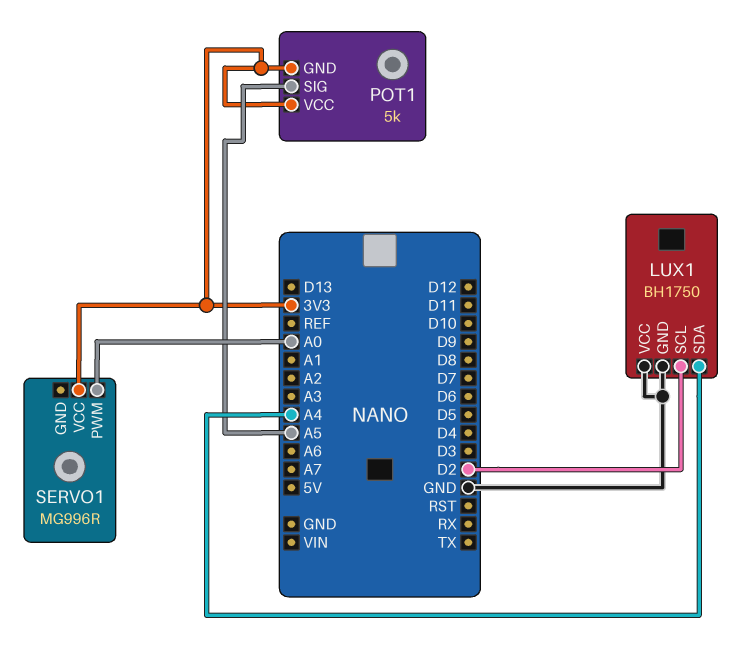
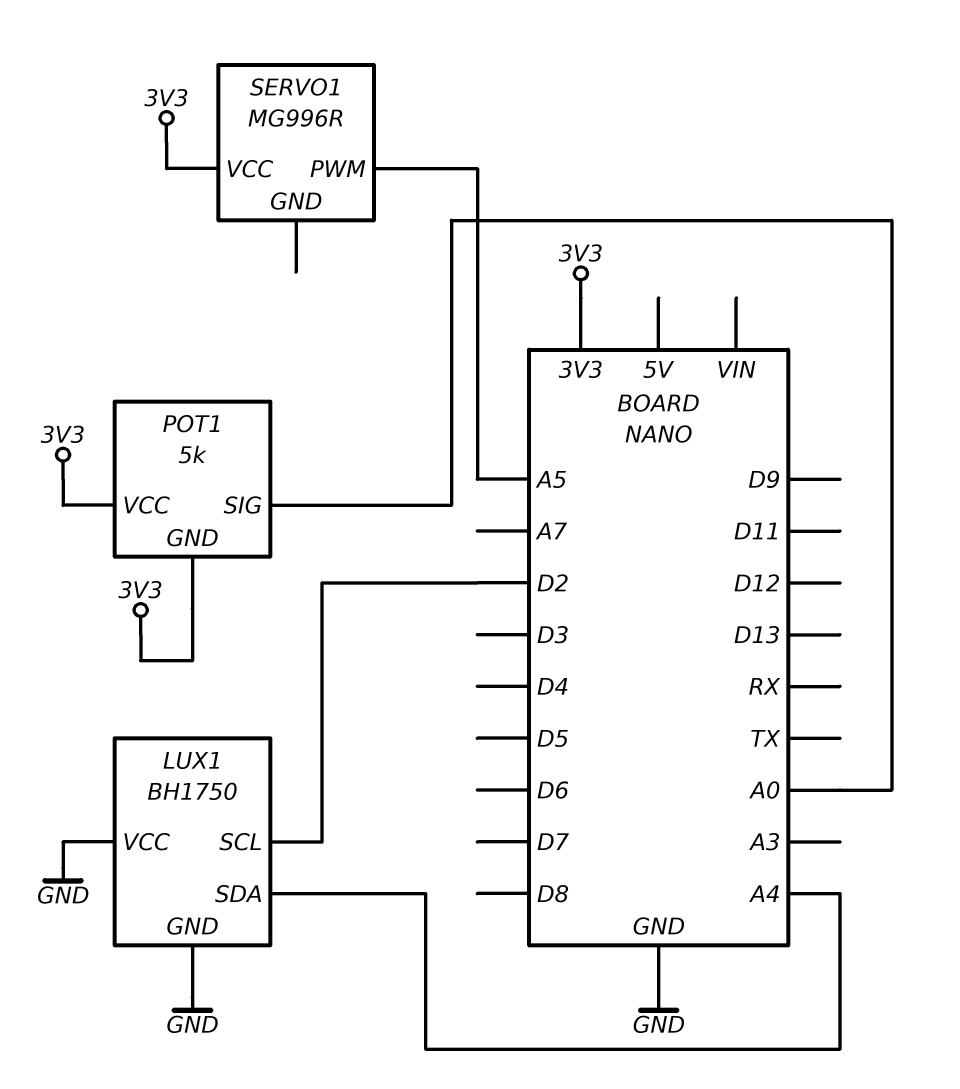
POT1 pin SIG: A5 -> A0
SERVO1 pin PWM: A0 -> A5

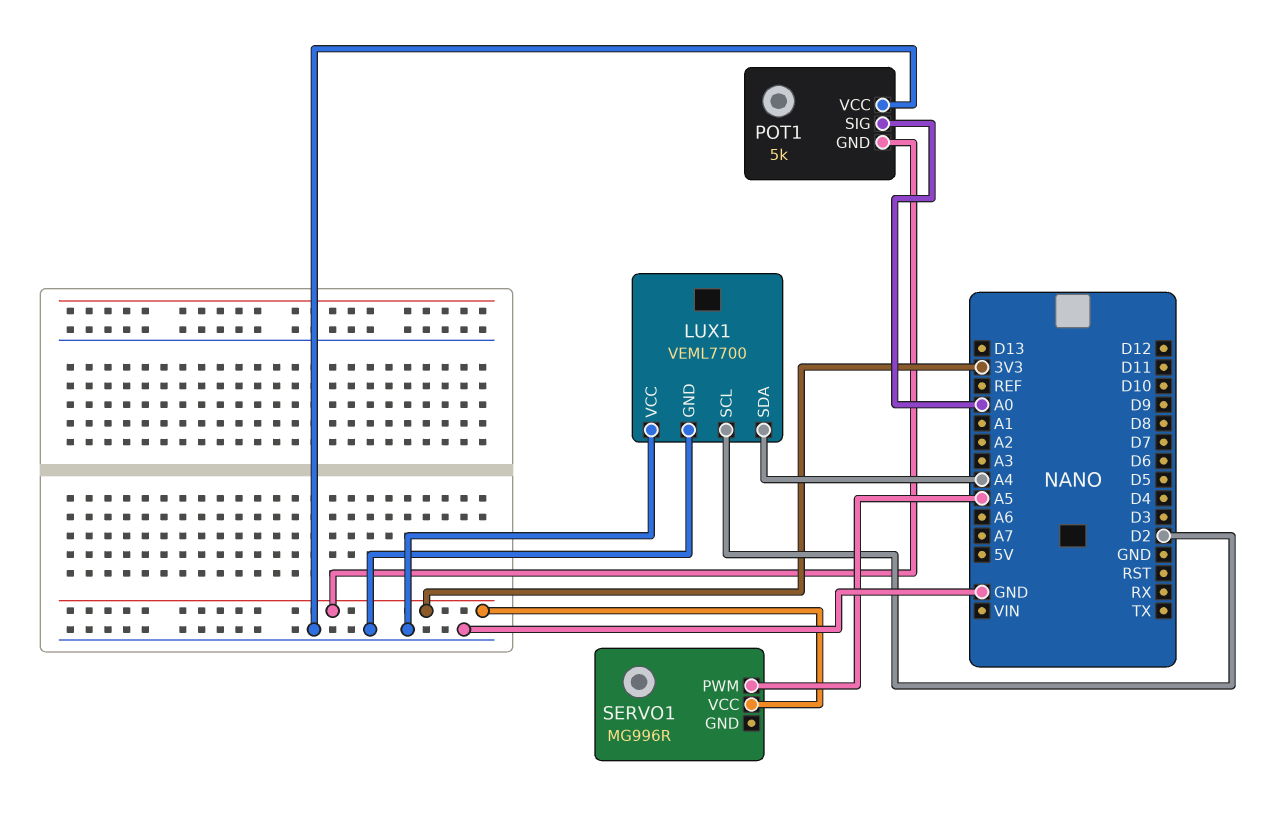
LUX1: BH1750 -> VEML7700
POT1 pin VCC: 3V3 -> GND

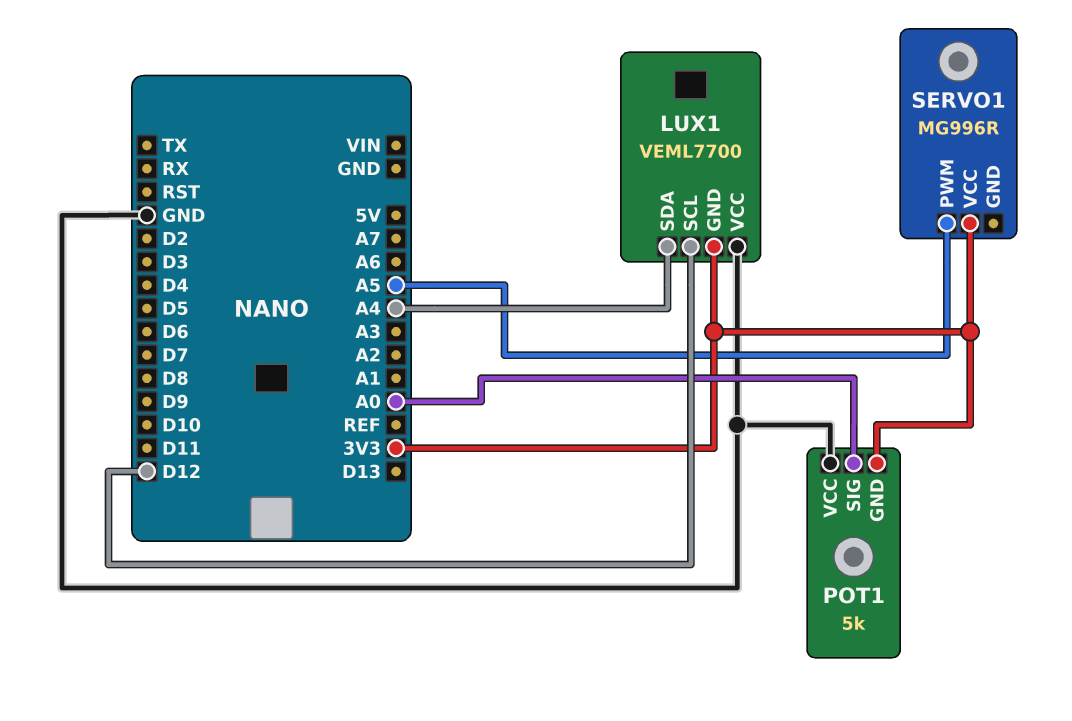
LUX1 pin GND: GND -> 3V3
LUX1 pin SCL: D2 -> D12

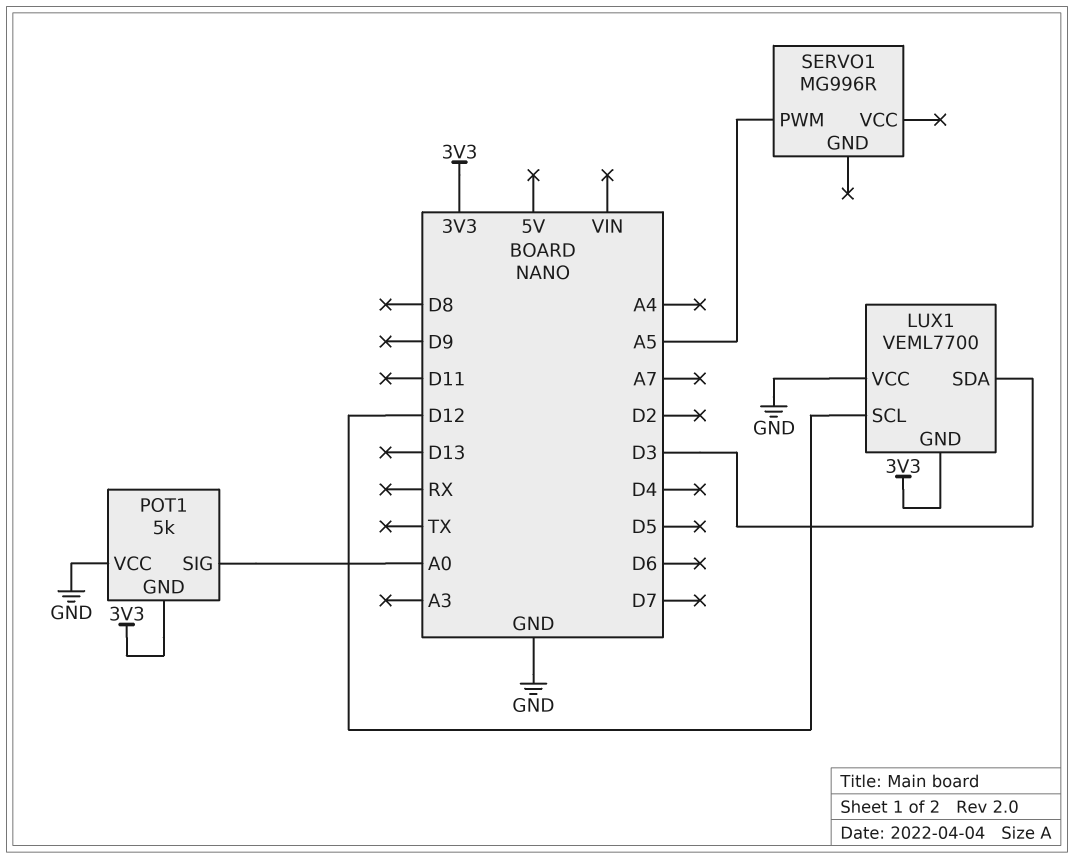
LUX1 pin SDA: A4 -> D3
SERVO1 pin VCC: 3V3 -> none

